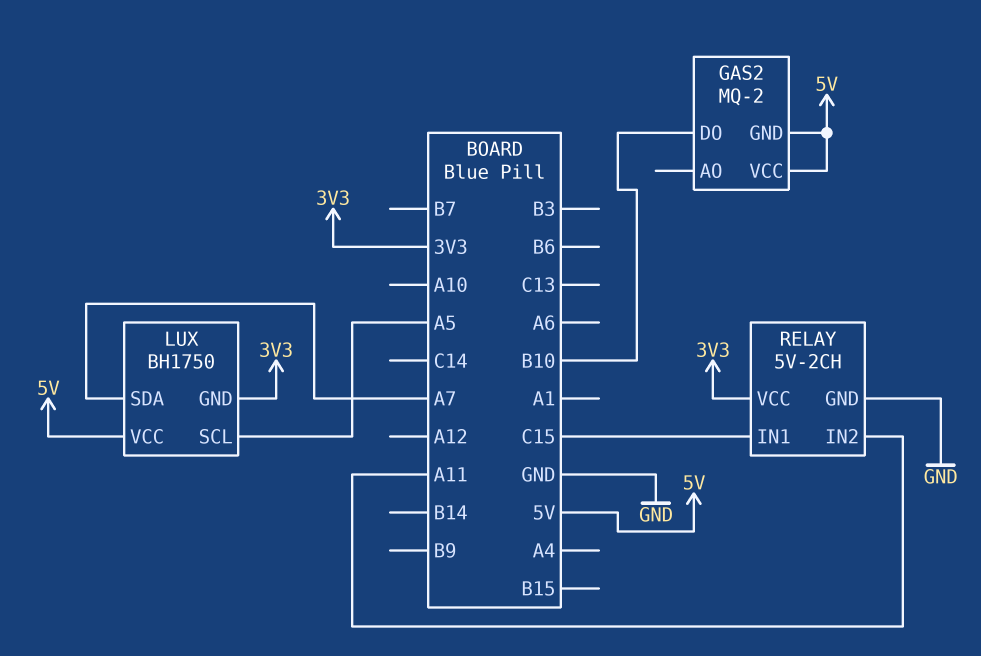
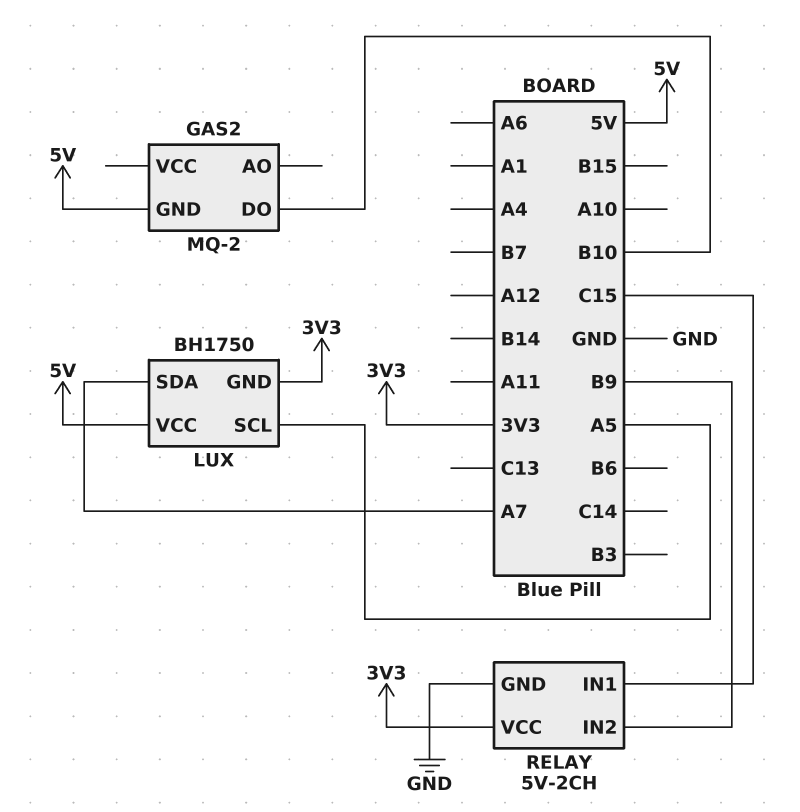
GAS2 pin VCC: 5V -> none
RELAY pin IN2: A11 -> B9

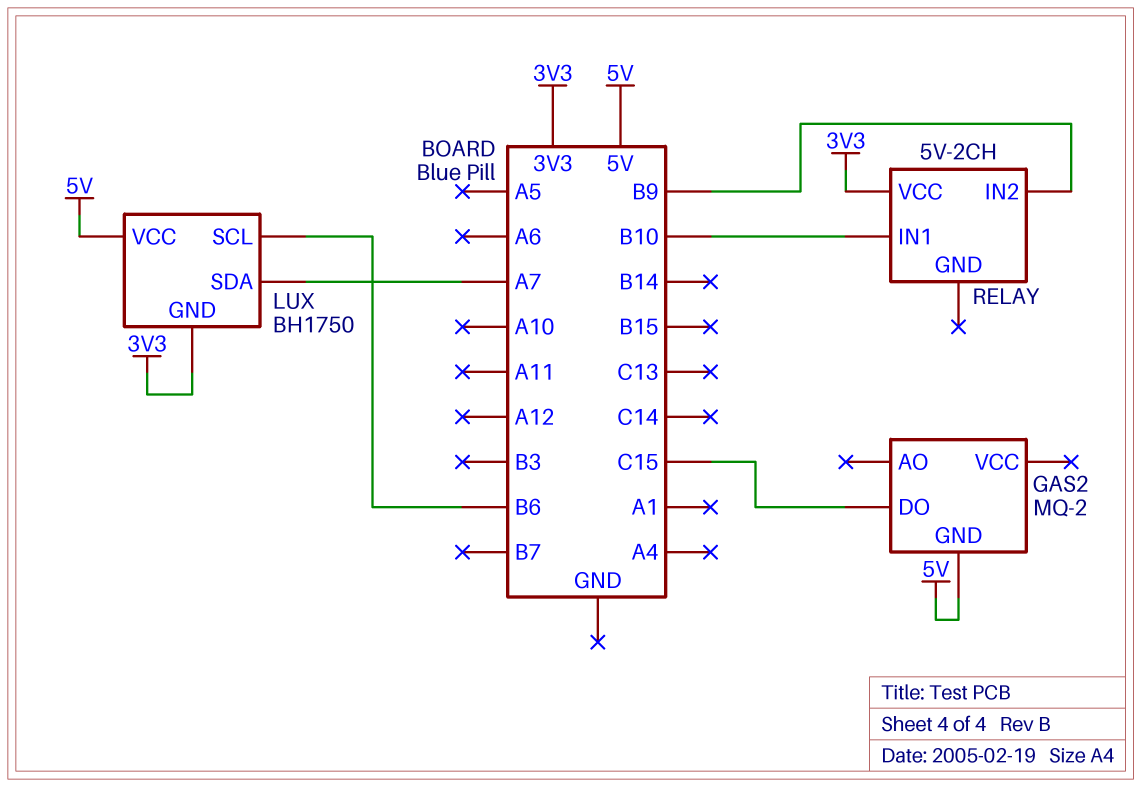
GAS2 pin DO: B10 -> C15
LUX pin SCL: A5 -> B6
RELAY pin GND: GND -> none
RELAY pin IN1: C15 -> B10

